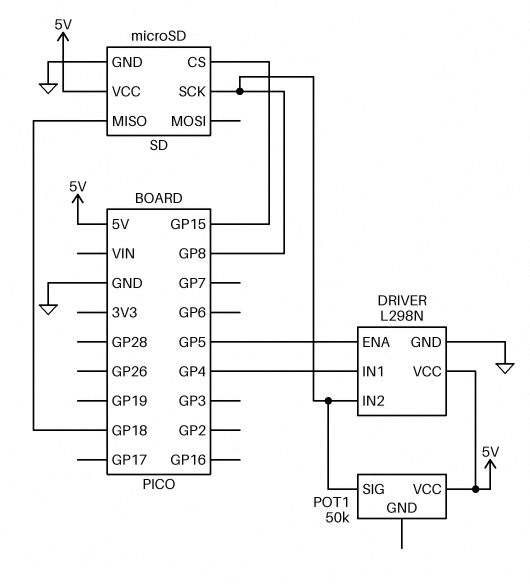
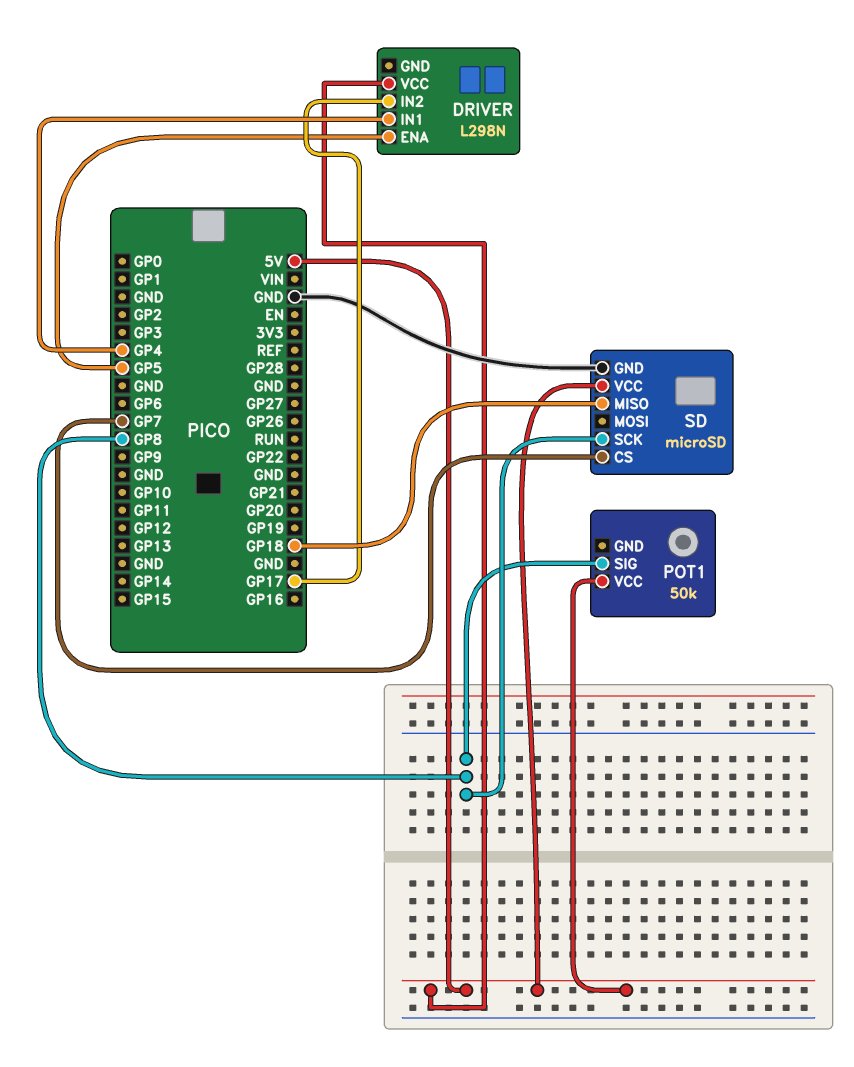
DRIVER pin GND: GND -> none
DRIVER pin IN2: GP8 -> GP17
SD pin CS: GP15 -> GP7

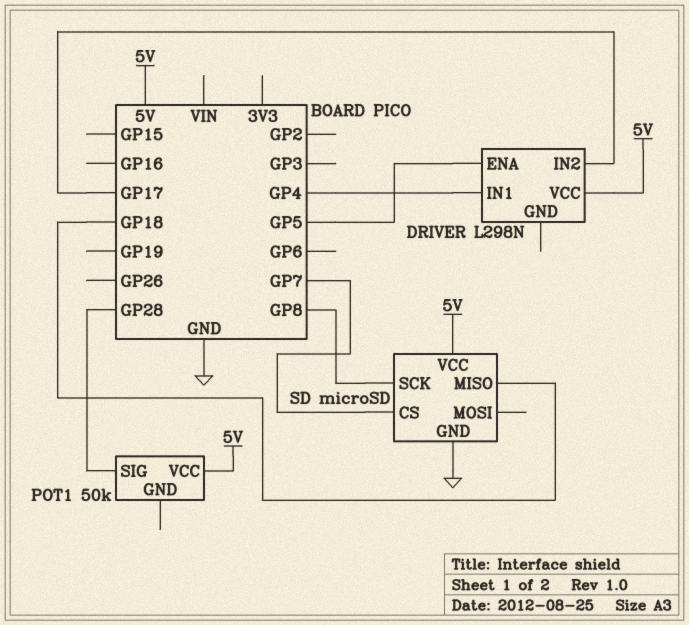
POT1 pin SIG: GP8 -> GP28

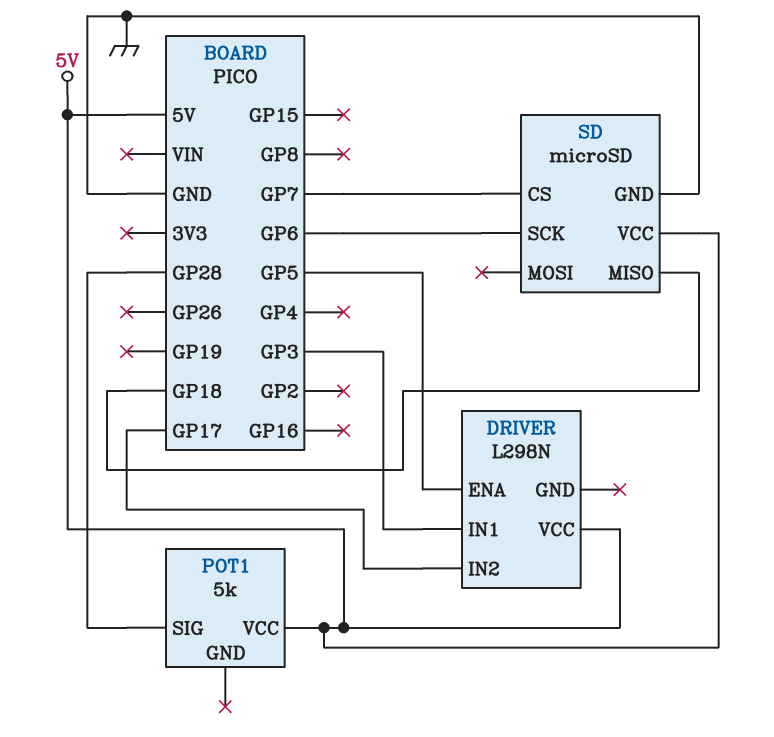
DRIVER pin IN1: GP4 -> GP3
POT1: 50k -> 5k
SD pin SCK: GP8 -> GP6

